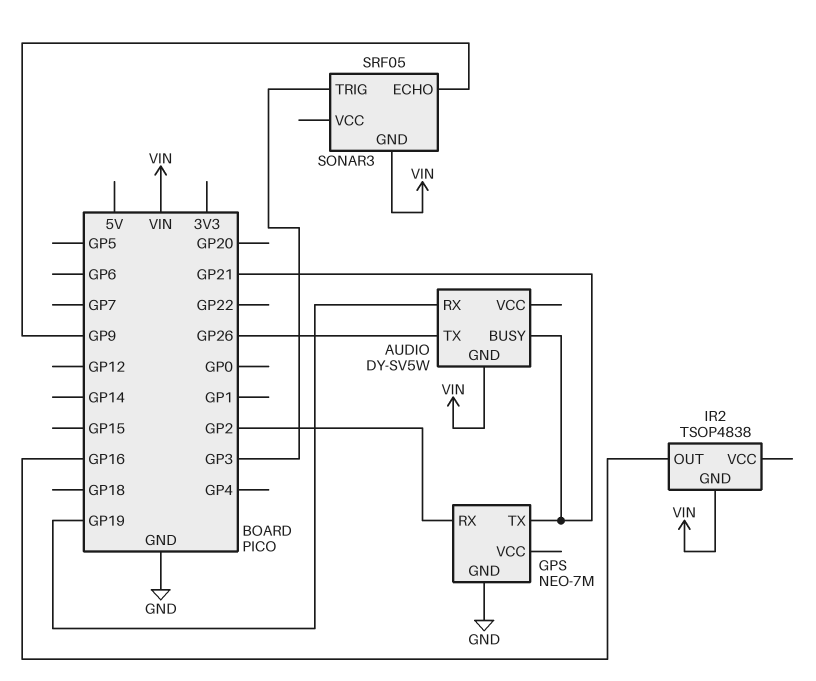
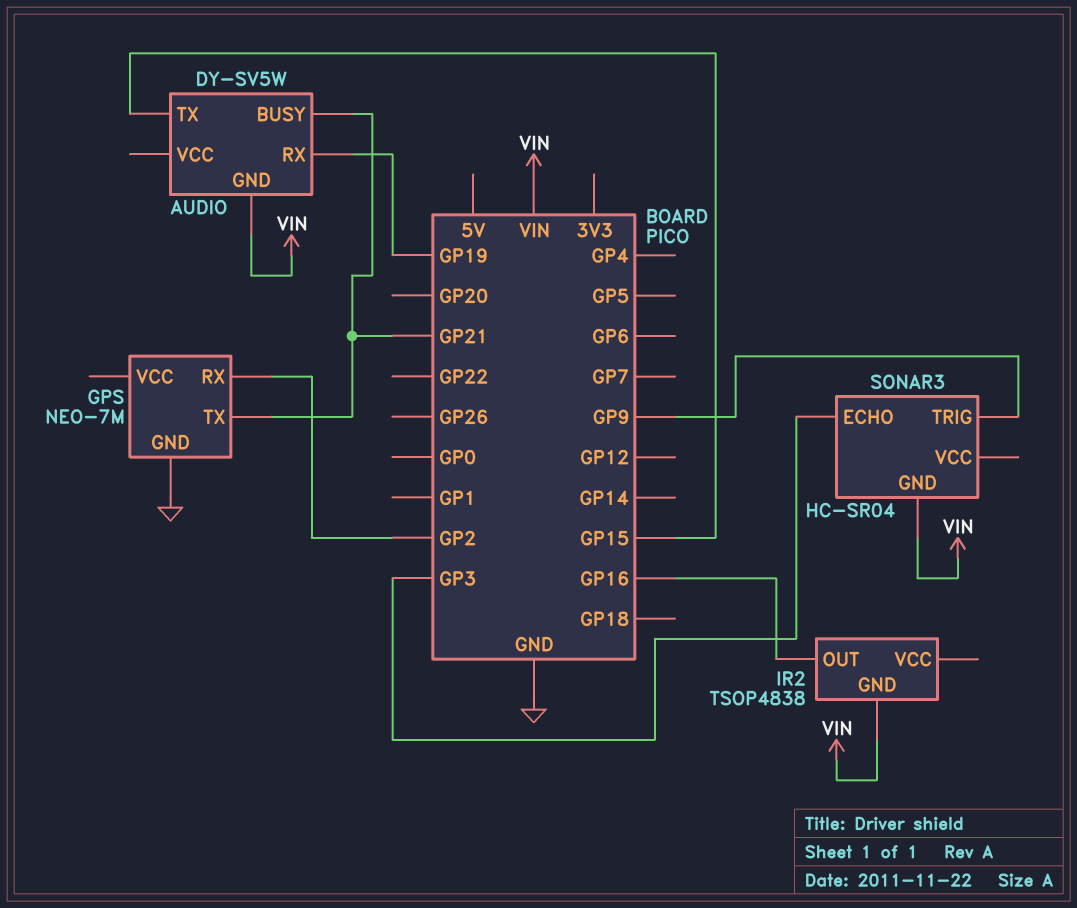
AUDIO pin TX: GP26 -> GP15
SONAR3: SRF05 -> HC-SR04
SONAR3 pin ECHO: GP9 -> GP3
SONAR3 pin TRIG: GP3 -> GP9

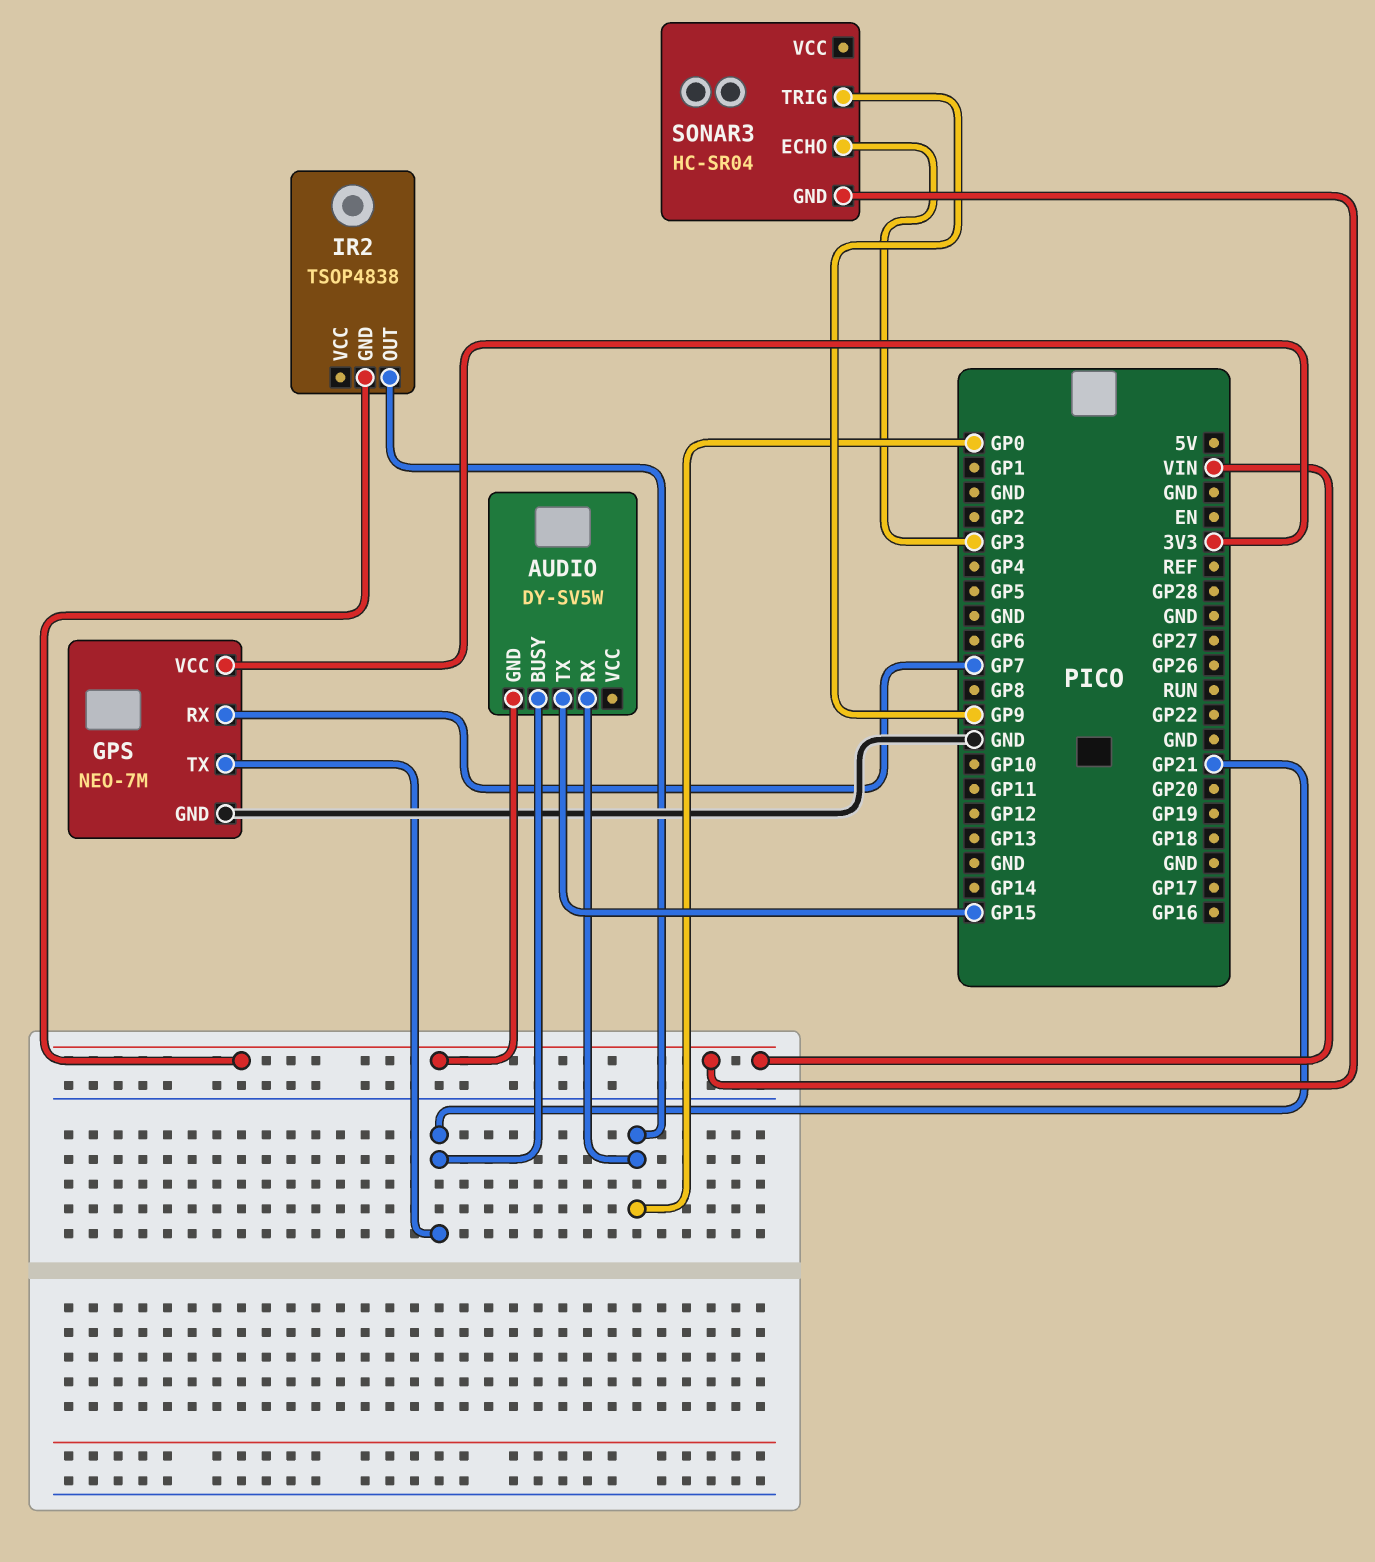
AUDIO pin RX: GP19 -> GP0
GPS pin RX: GP2 -> GP7
GPS pin VCC: none -> 3V3
IR2 pin OUT: GP16 -> GP0

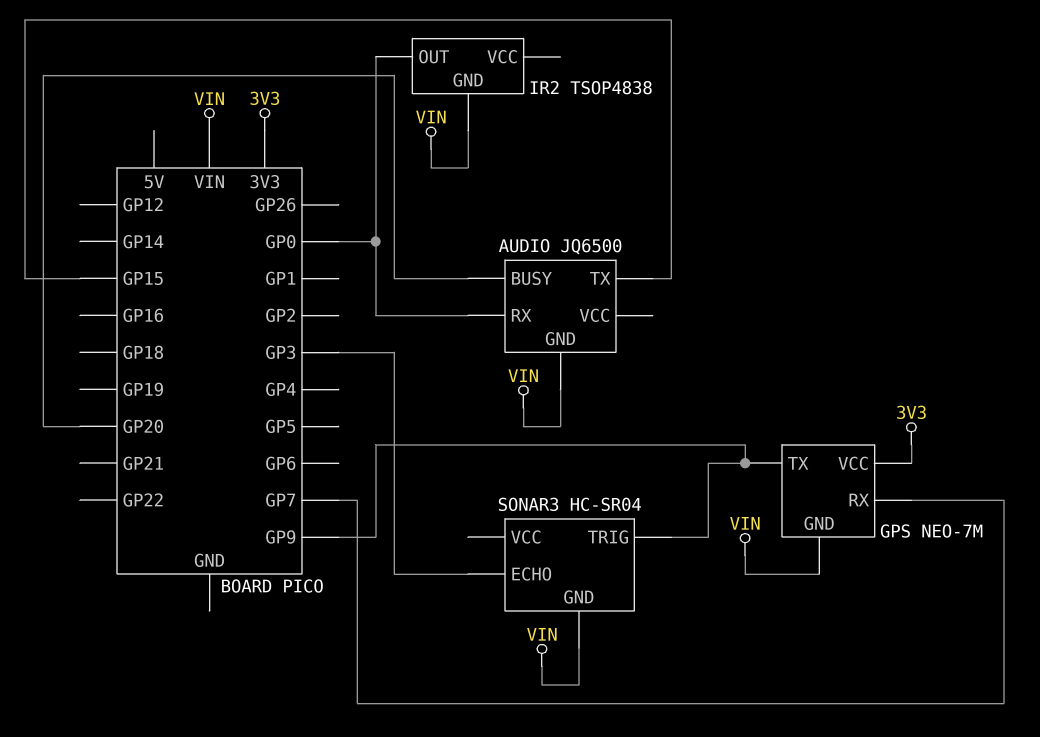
AUDIO: DY-SV5W -> JQ6500
AUDIO pin BUSY: GP21 -> GP20
GPS pin GND: GND -> VIN
GPS pin TX: GP21 -> GP9

